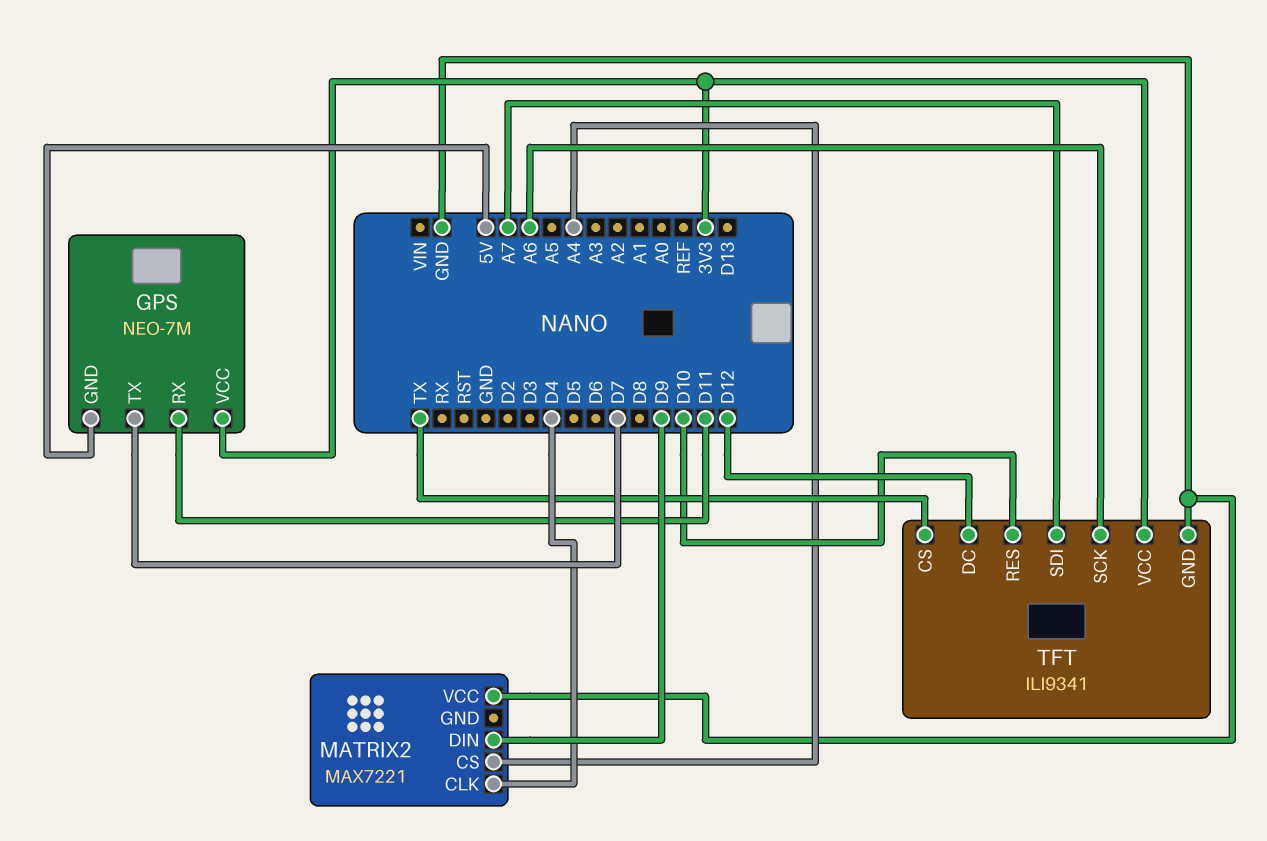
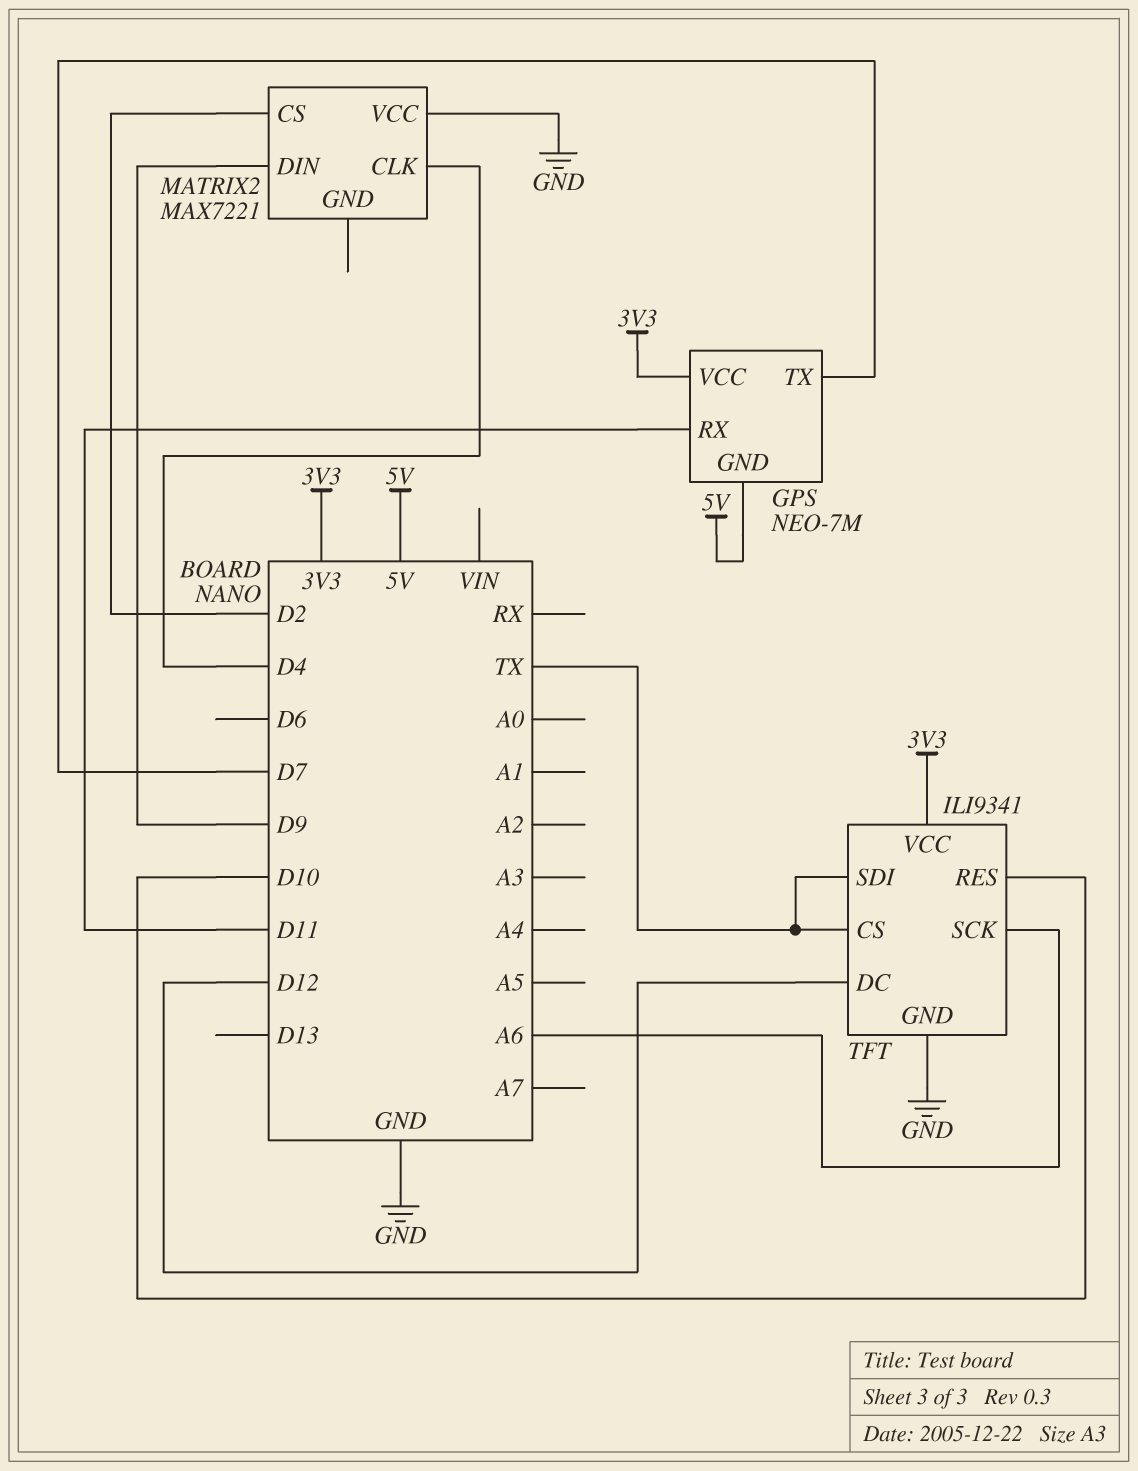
MATRIX2 pin CS: A4 -> D2
TFT pin SDI: A7 -> TX

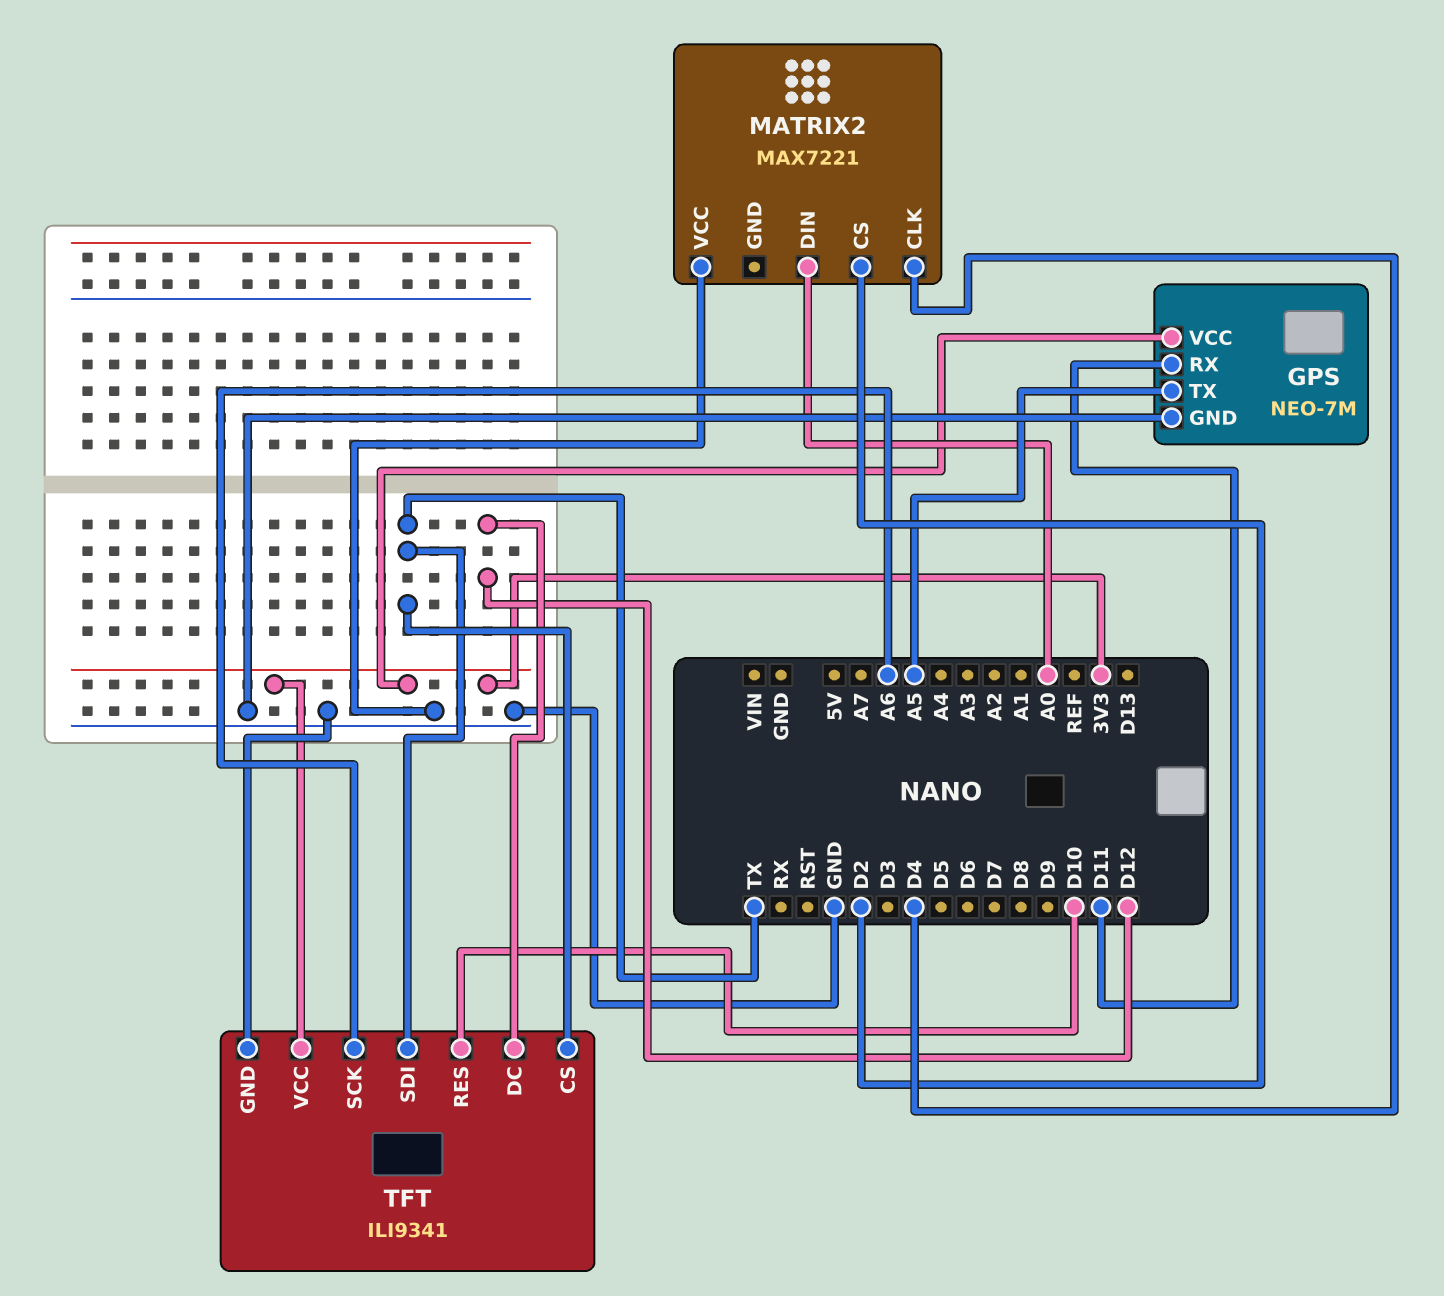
GPS pin GND: 5V -> GND
GPS pin TX: D7 -> A5
MATRIX2 pin DIN: D9 -> A0

